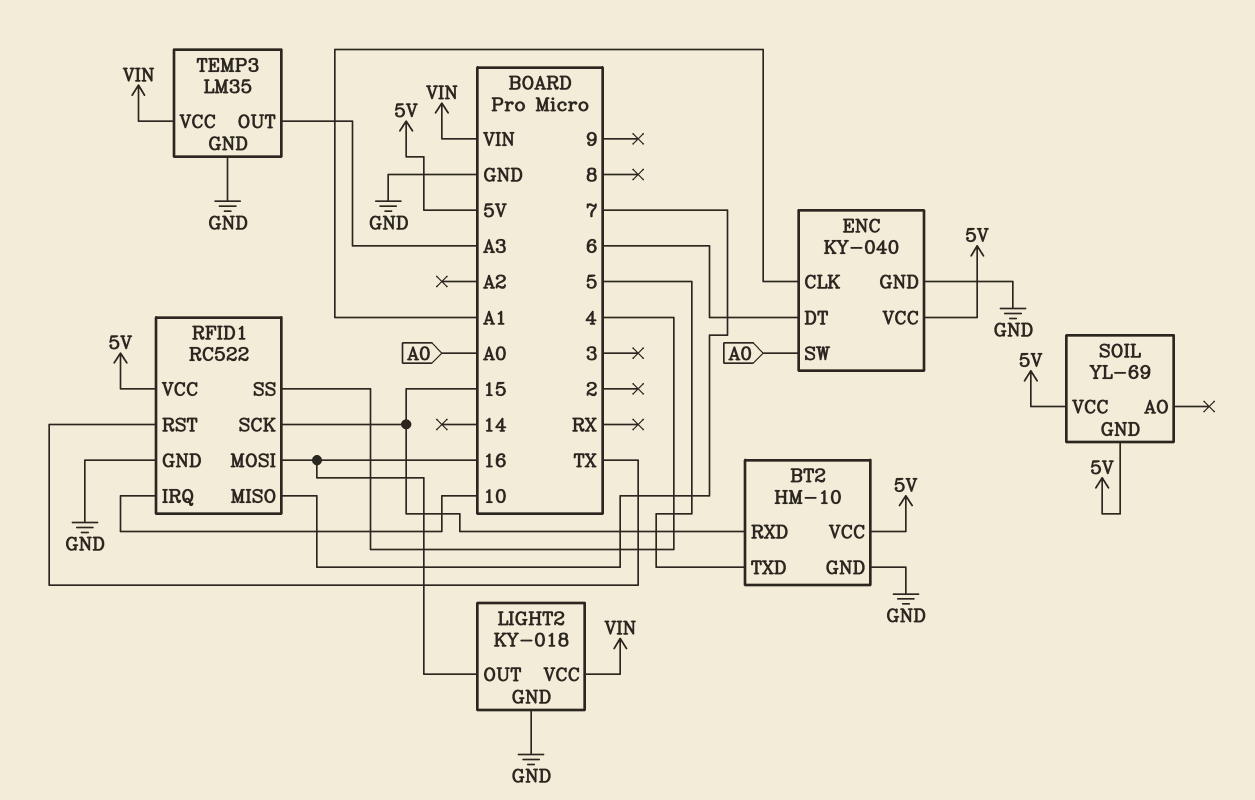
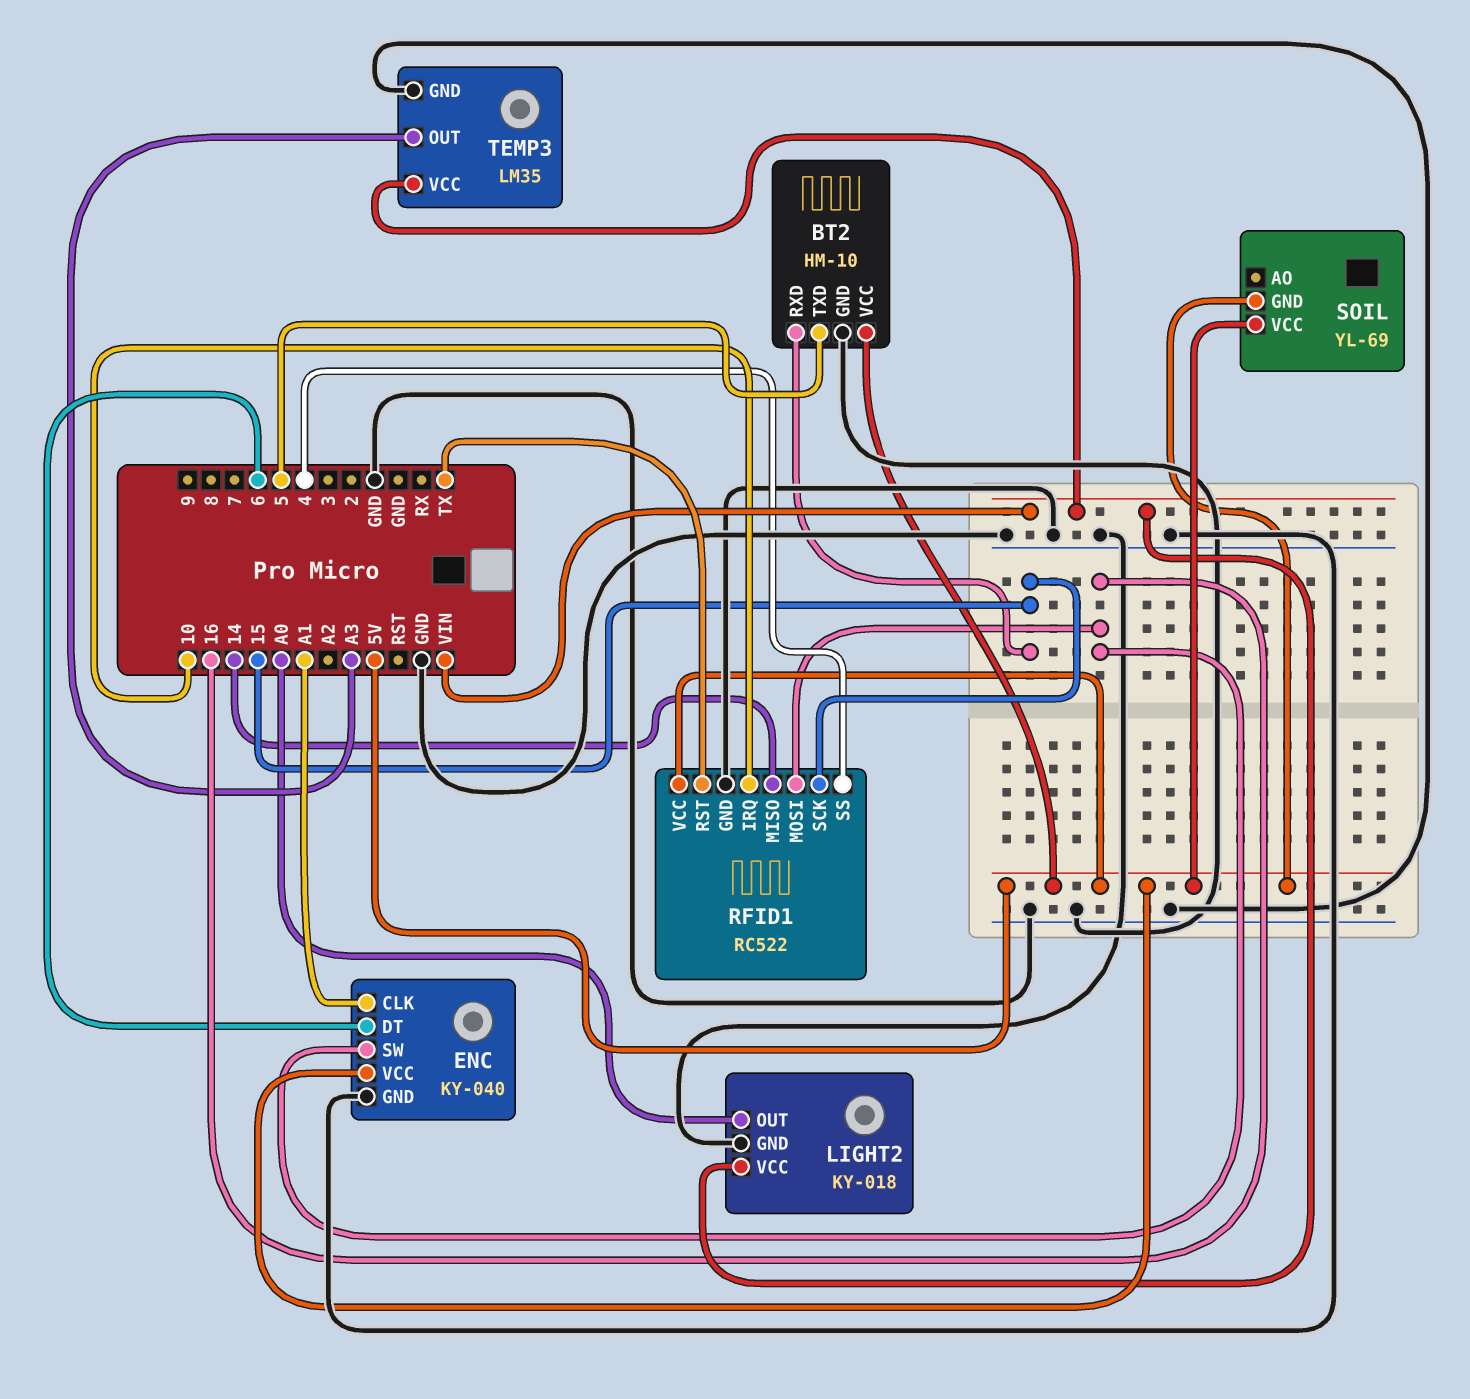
ENC pin SW: A0 -> 16
LIGHT2 pin OUT: 16 -> A0
RFID1 pin MISO: 7 -> 14

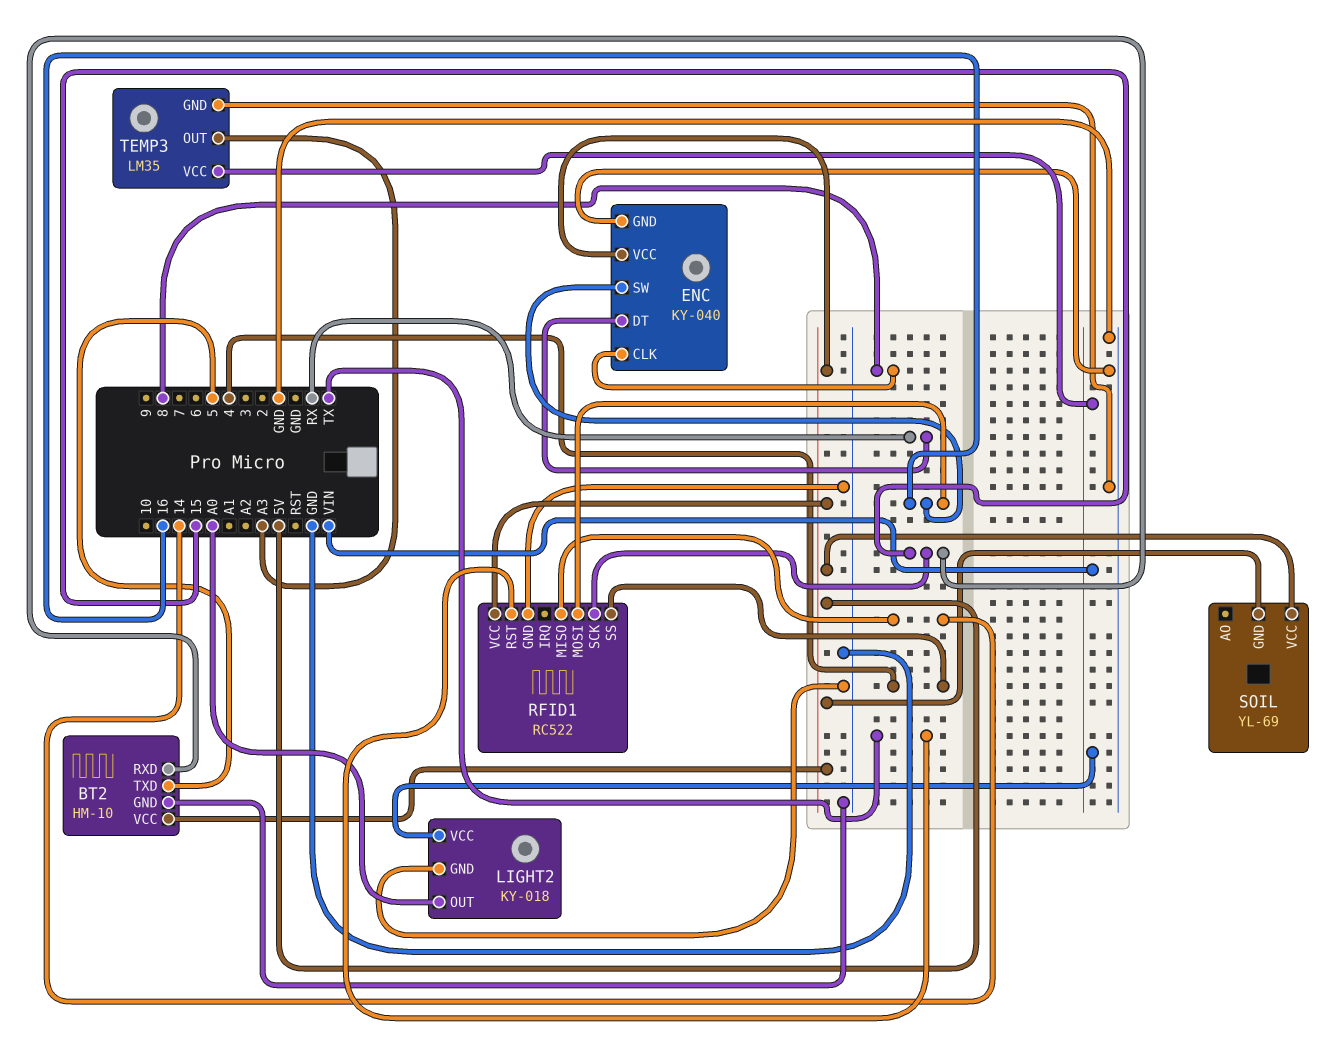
ENC pin CLK: A1 -> 8
ENC pin DT: 6 -> RX
RFID1 pin IRQ: 10 -> none

